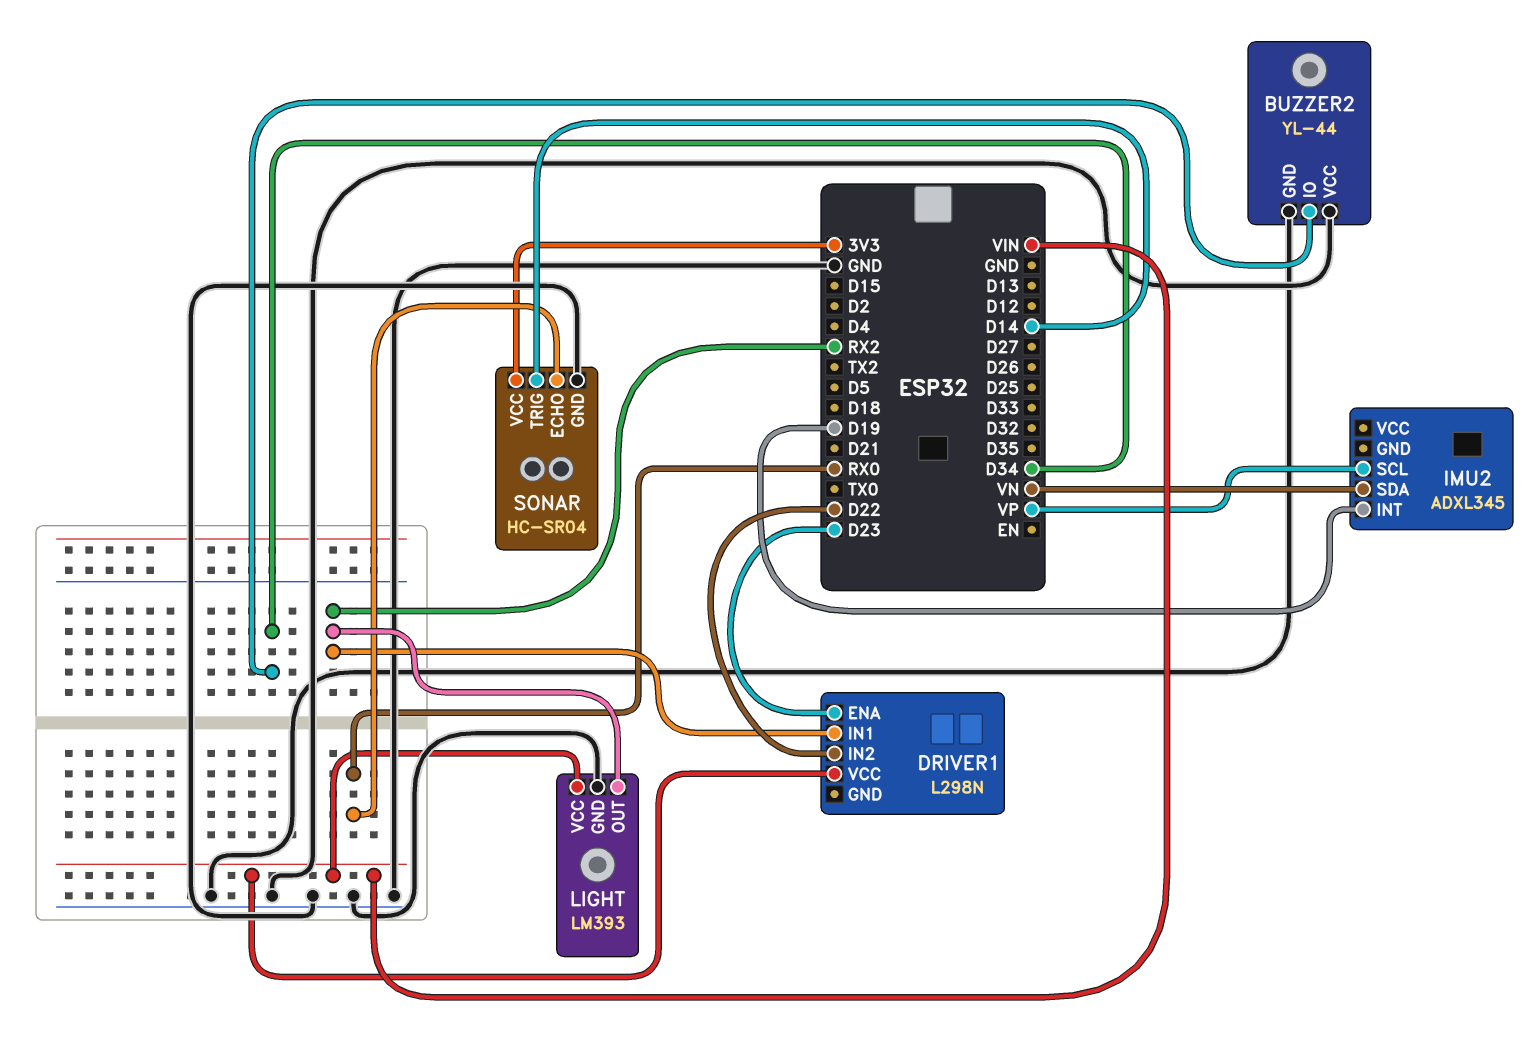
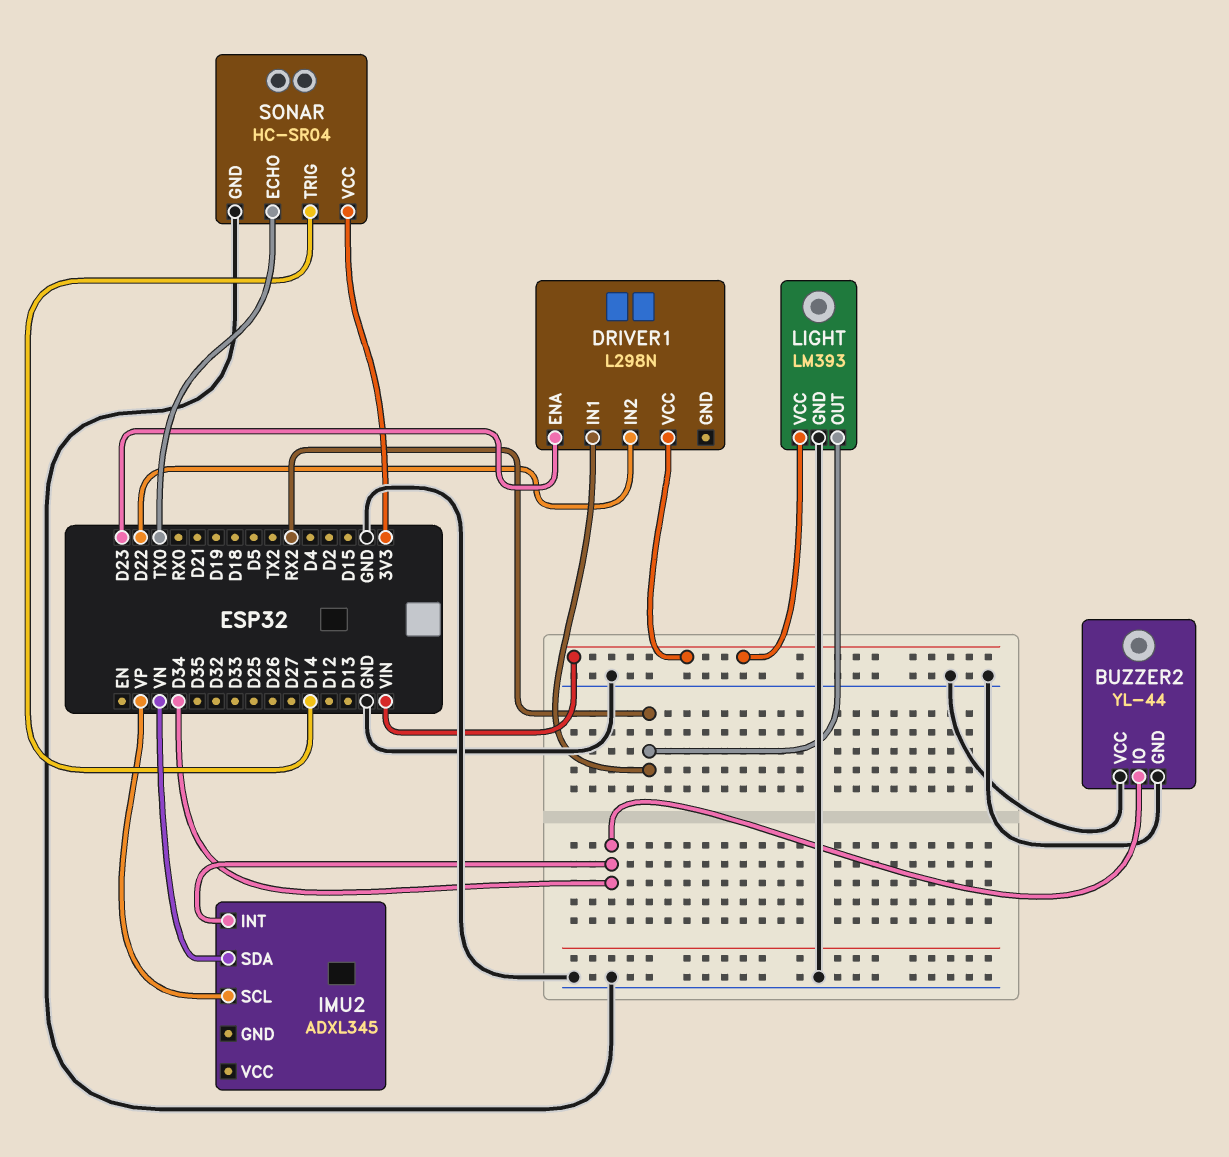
IMU2 pin INT: D19 -> D34
SONAR pin ECHO: RX0 -> TX0

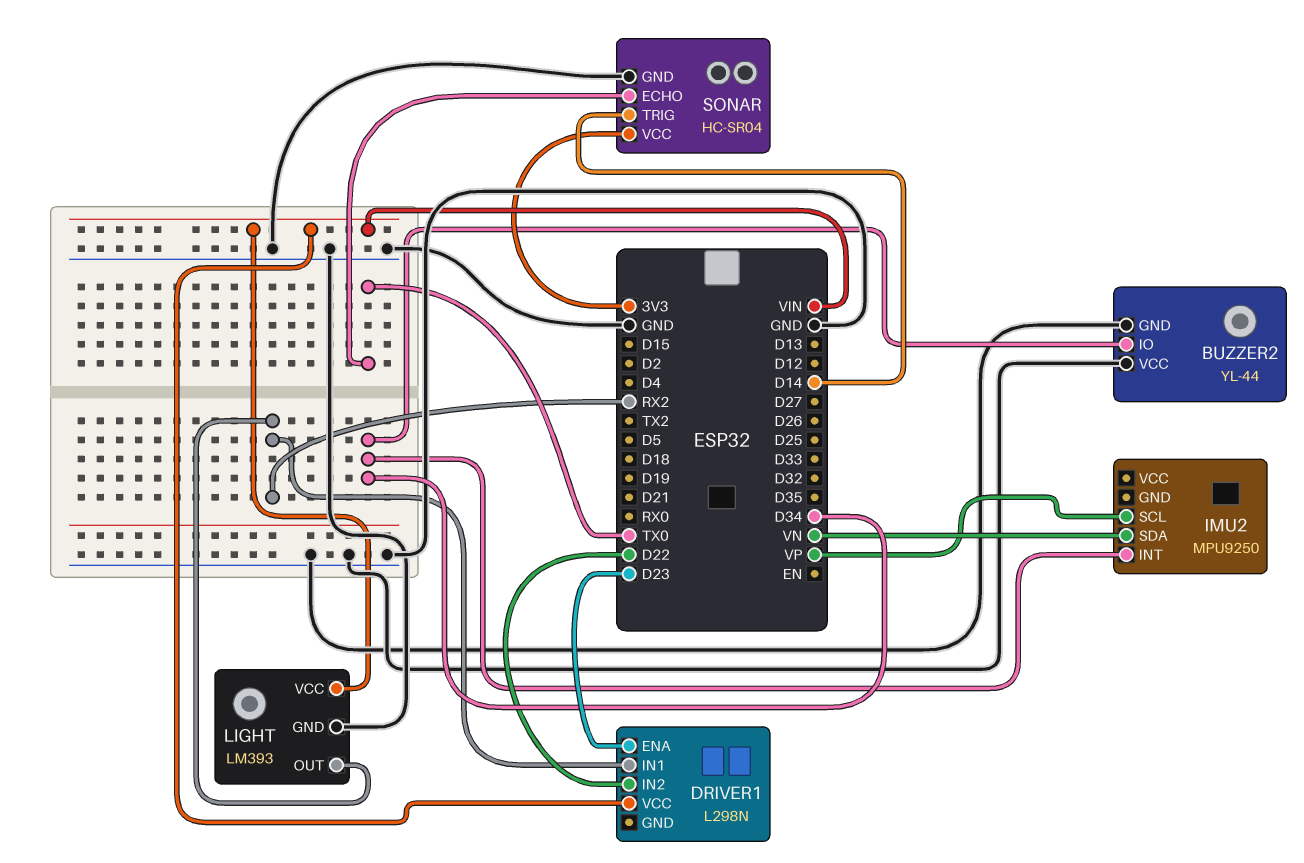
IMU2: ADXL345 -> MPU9250

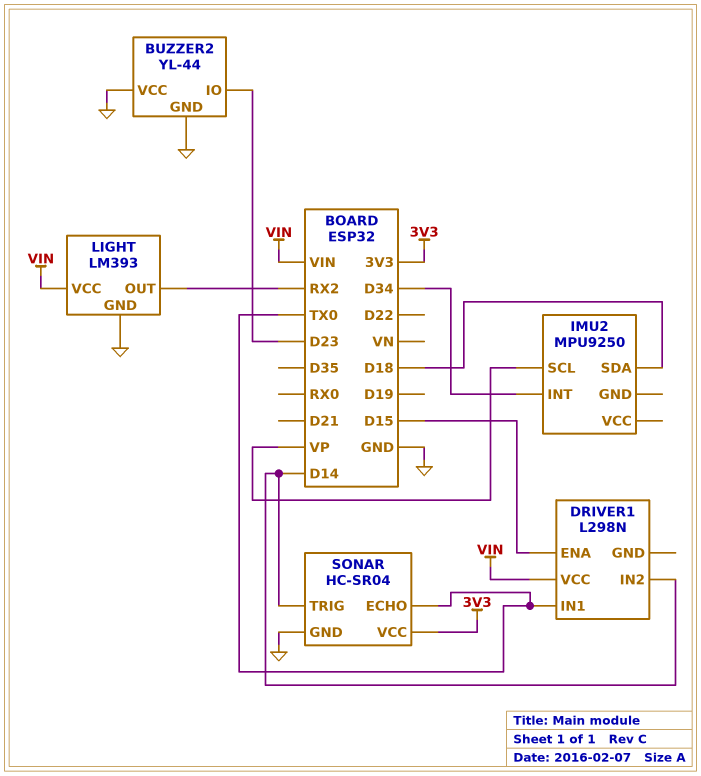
BUZZER2 pin IO: D34 -> D23
DRIVER1 pin ENA: D23 -> D15
DRIVER1 pin IN1: RX2 -> TX0
DRIVER1 pin IN2: D22 -> D14
IMU2 pin SDA: VN -> D18

